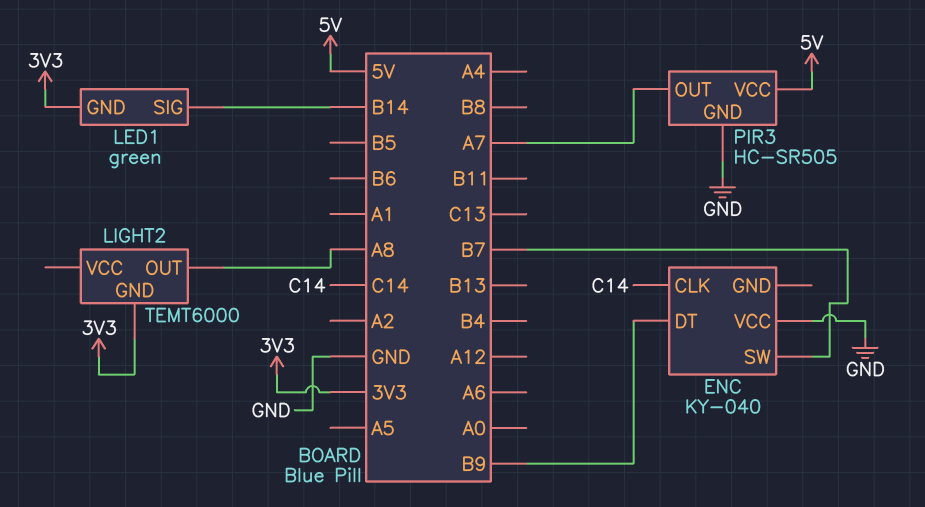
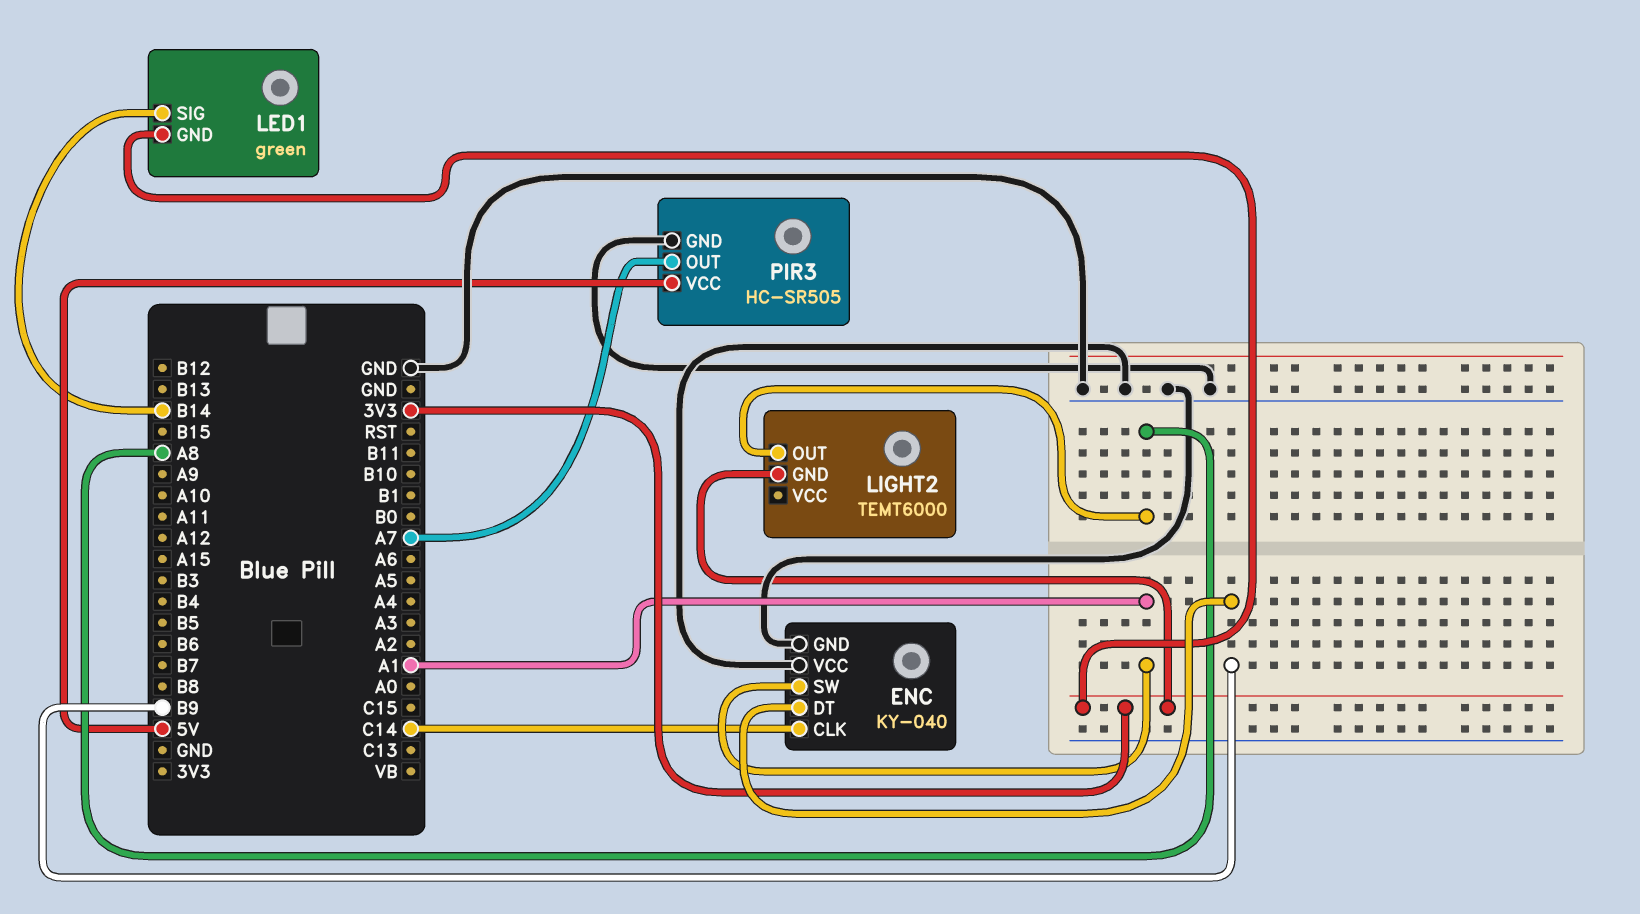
ENC pin GND: none -> GND
ENC pin SW: B7 -> A1

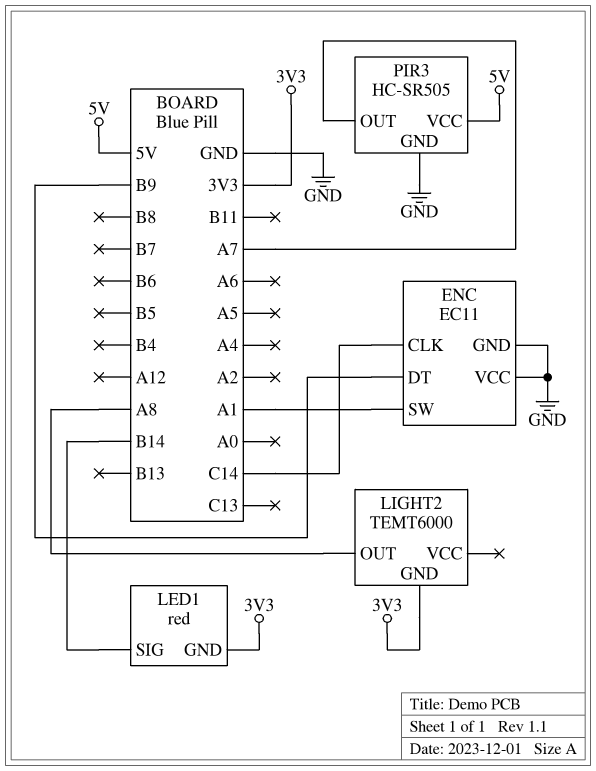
ENC: KY-040 -> EC11
LED1: green -> red

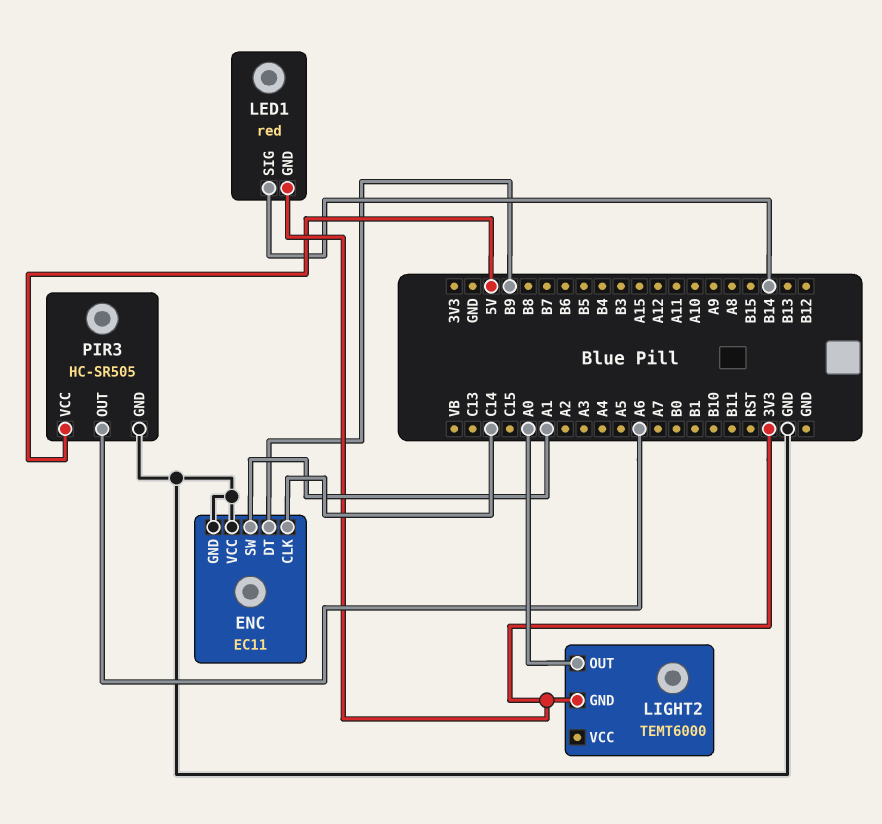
LIGHT2 pin OUT: A8 -> A0
PIR3 pin OUT: A7 -> A6

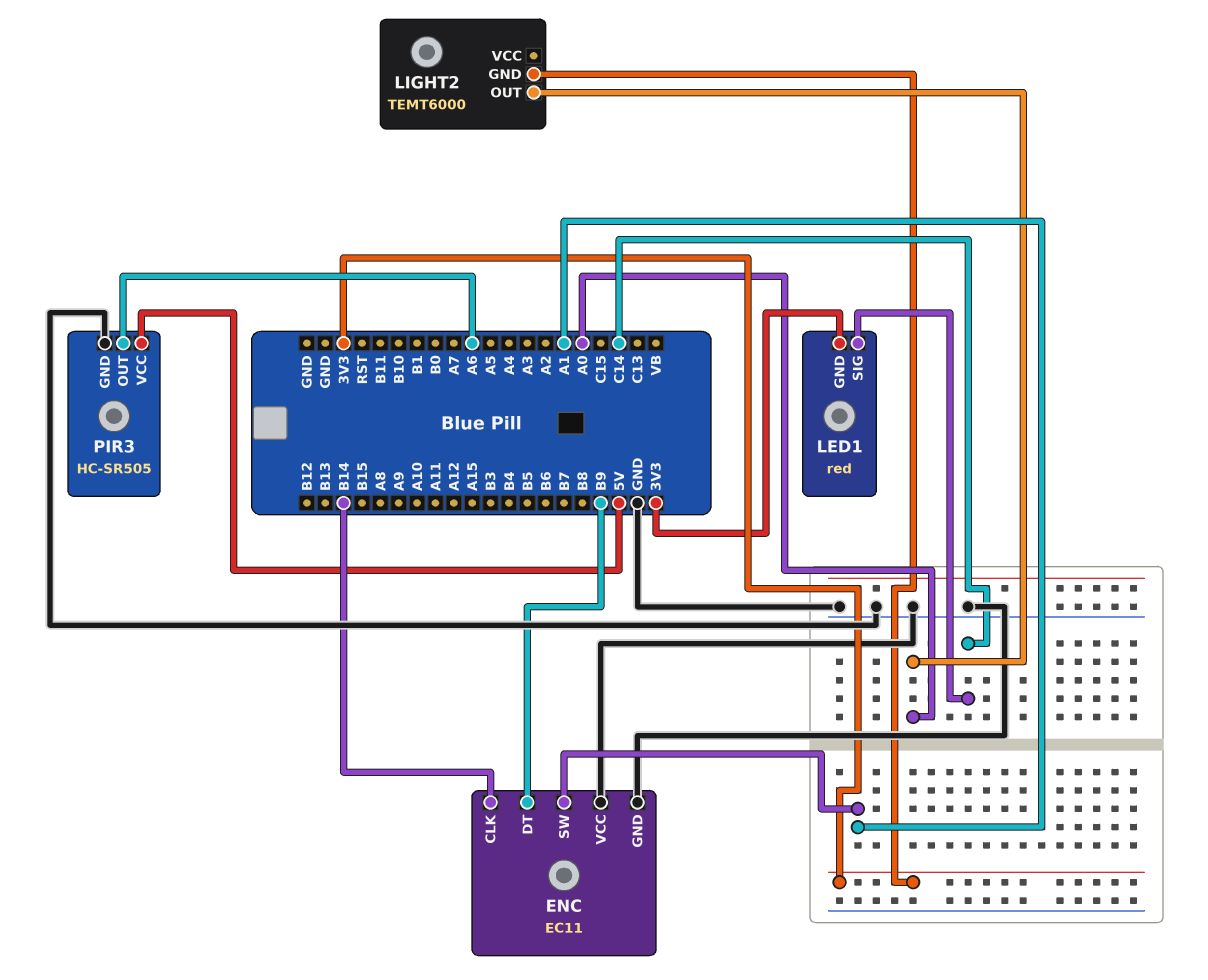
ENC pin CLK: C14 -> B14
LED1 pin SIG: B14 -> C14

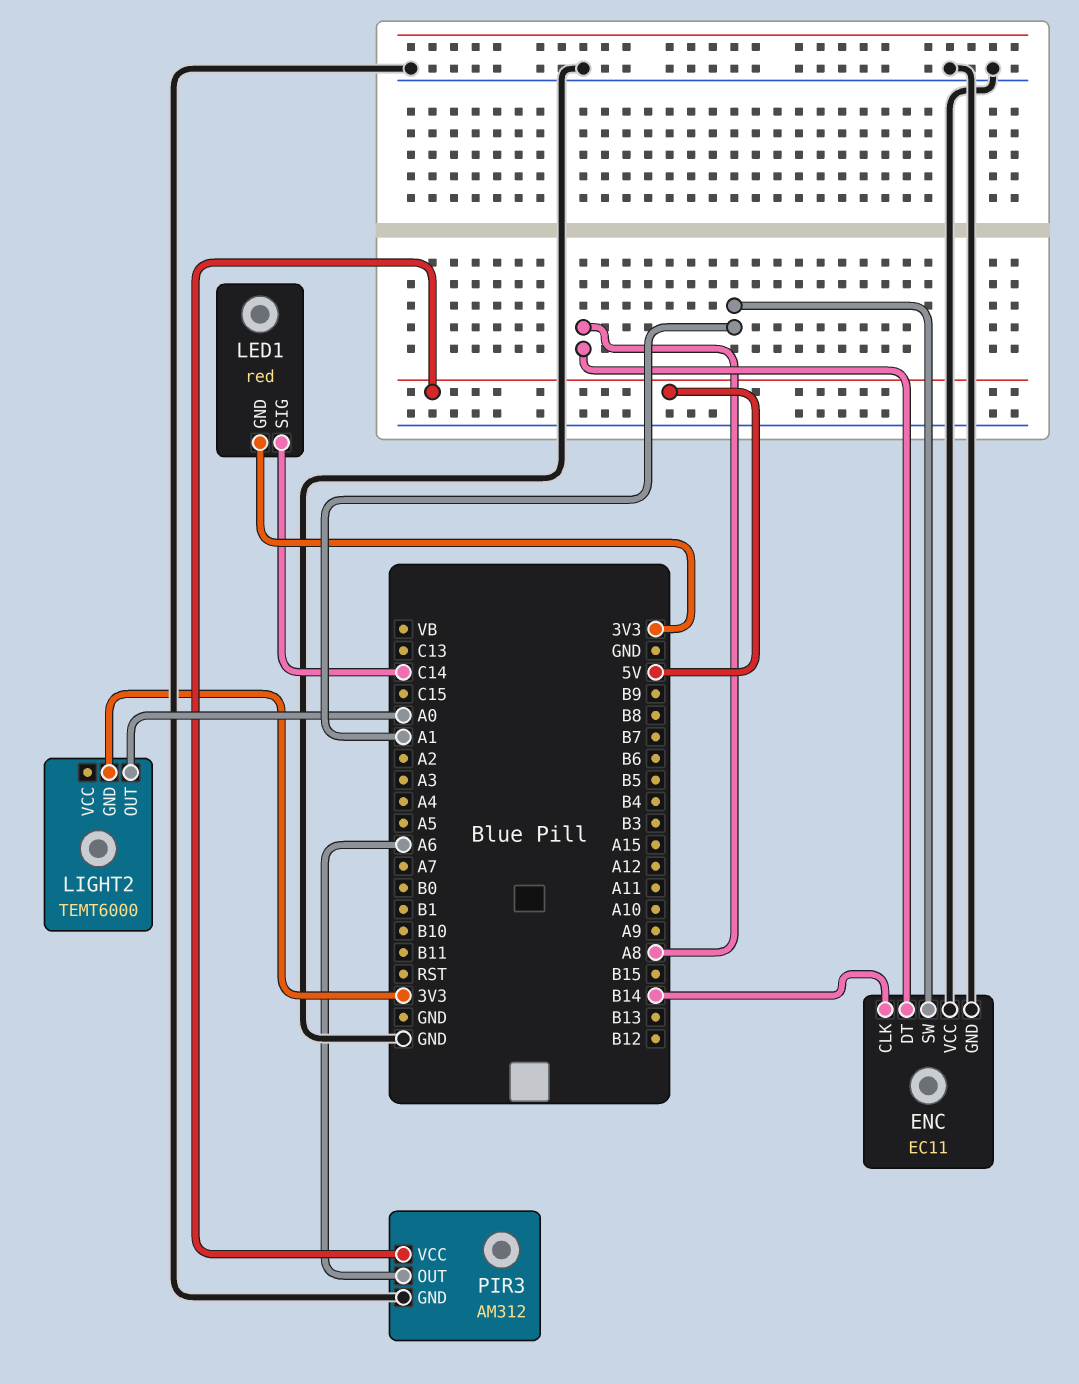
ENC pin DT: B9 -> A8
PIR3: HC-SR505 -> AM312

